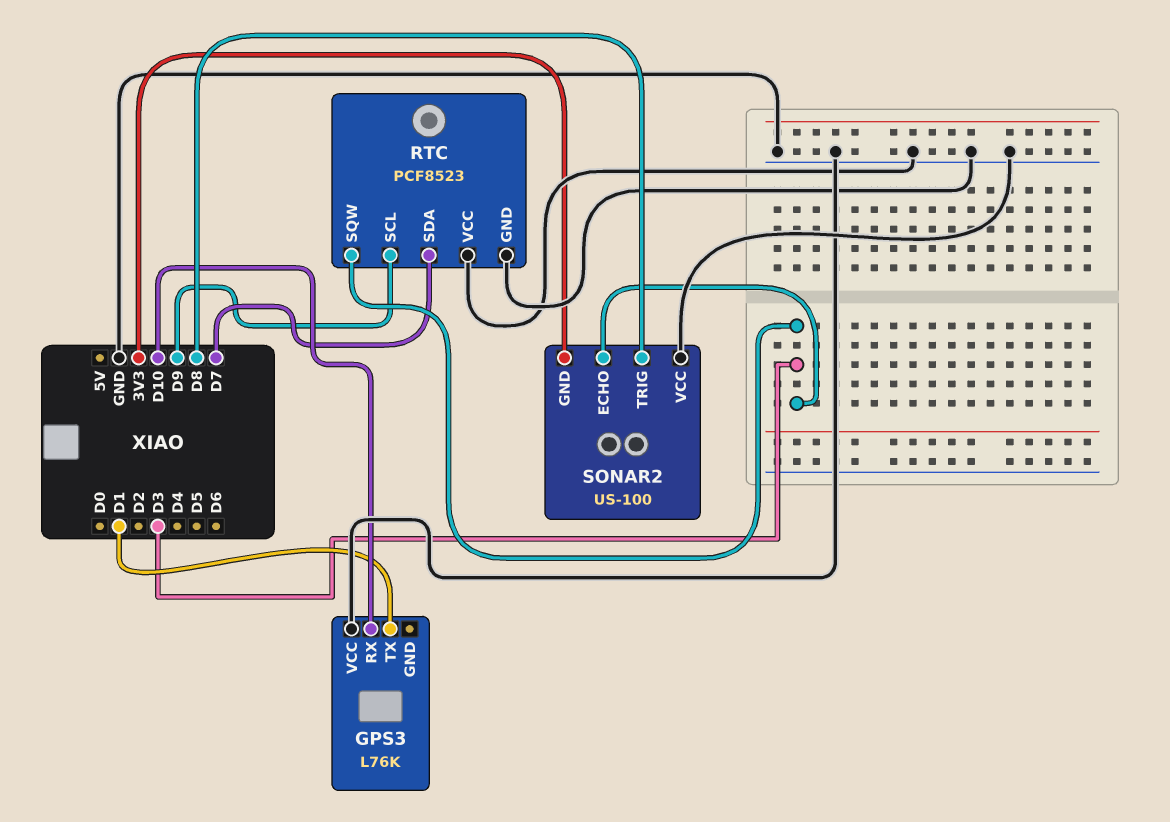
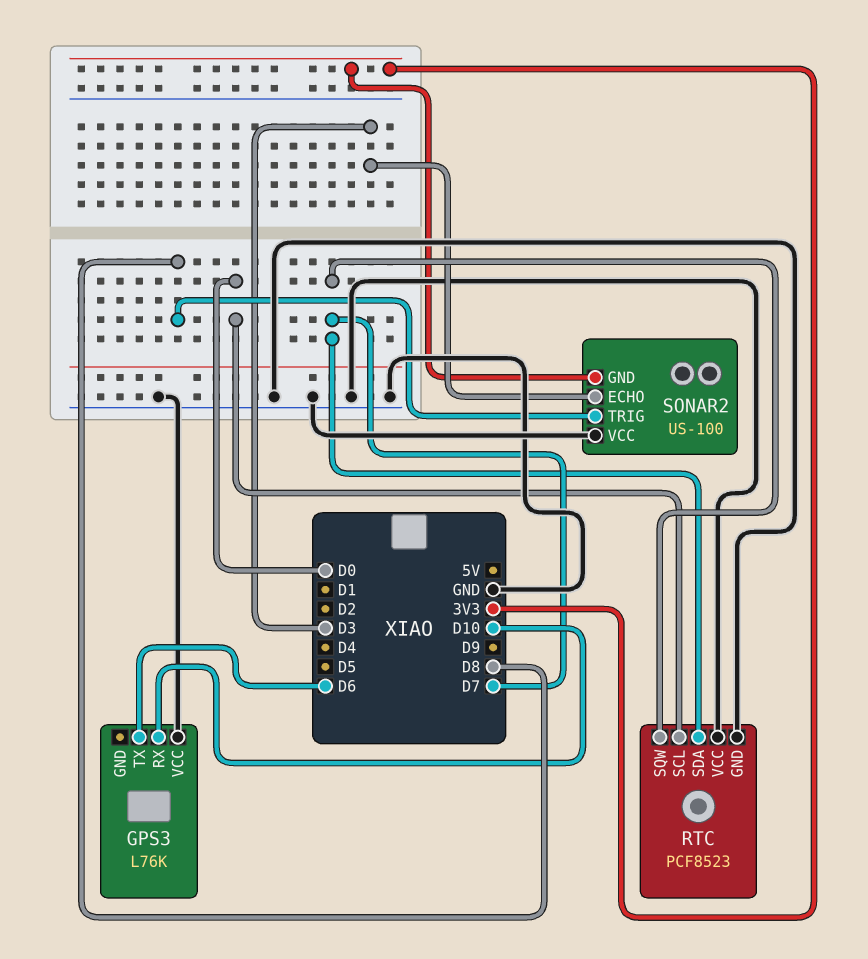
GPS3 pin TX: D1 -> D6
RTC pin SCL: D9 -> D0
RTC pin SQW: D3 -> D7

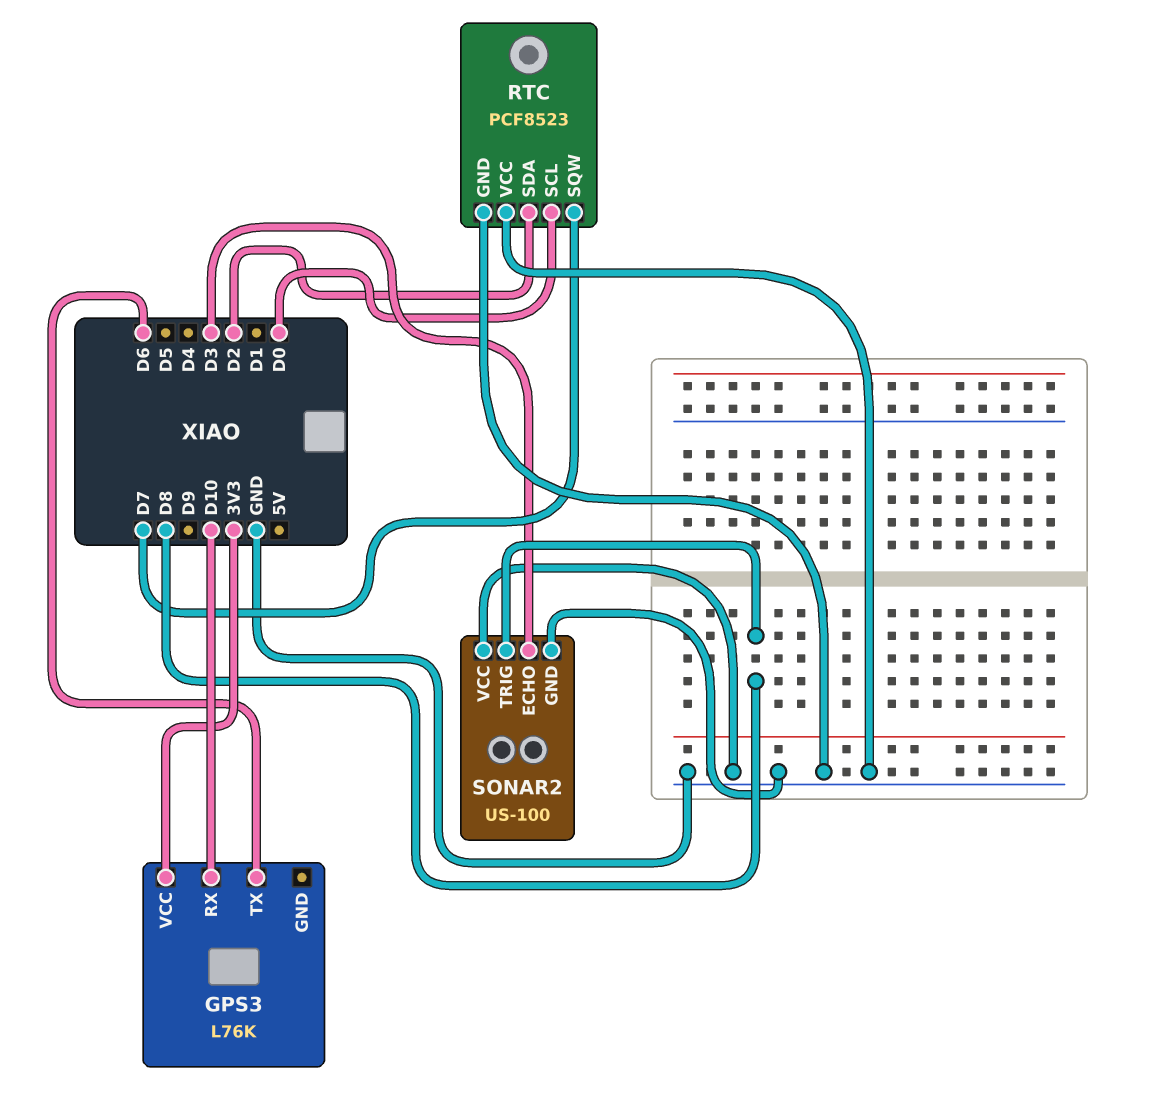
GPS3 pin VCC: GND -> 3V3
RTC pin SDA: D7 -> D2
SONAR2 pin GND: 3V3 -> GND

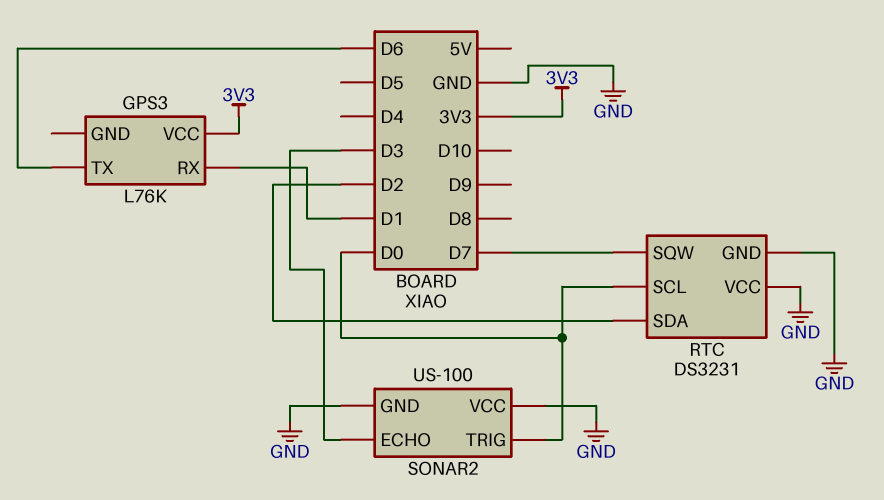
GPS3 pin RX: D10 -> D1
RTC: PCF8523 -> DS3231
SONAR2 pin TRIG: D8 -> D0

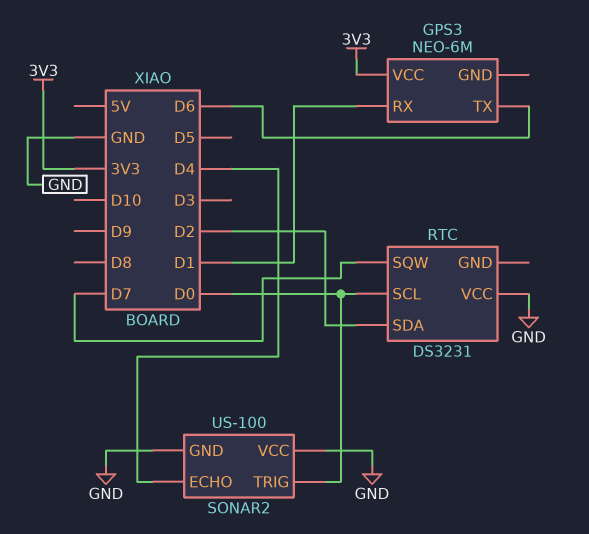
GPS3: L76K -> NEO-6M
RTC pin GND: GND -> none
SONAR2 pin ECHO: D3 -> D4

